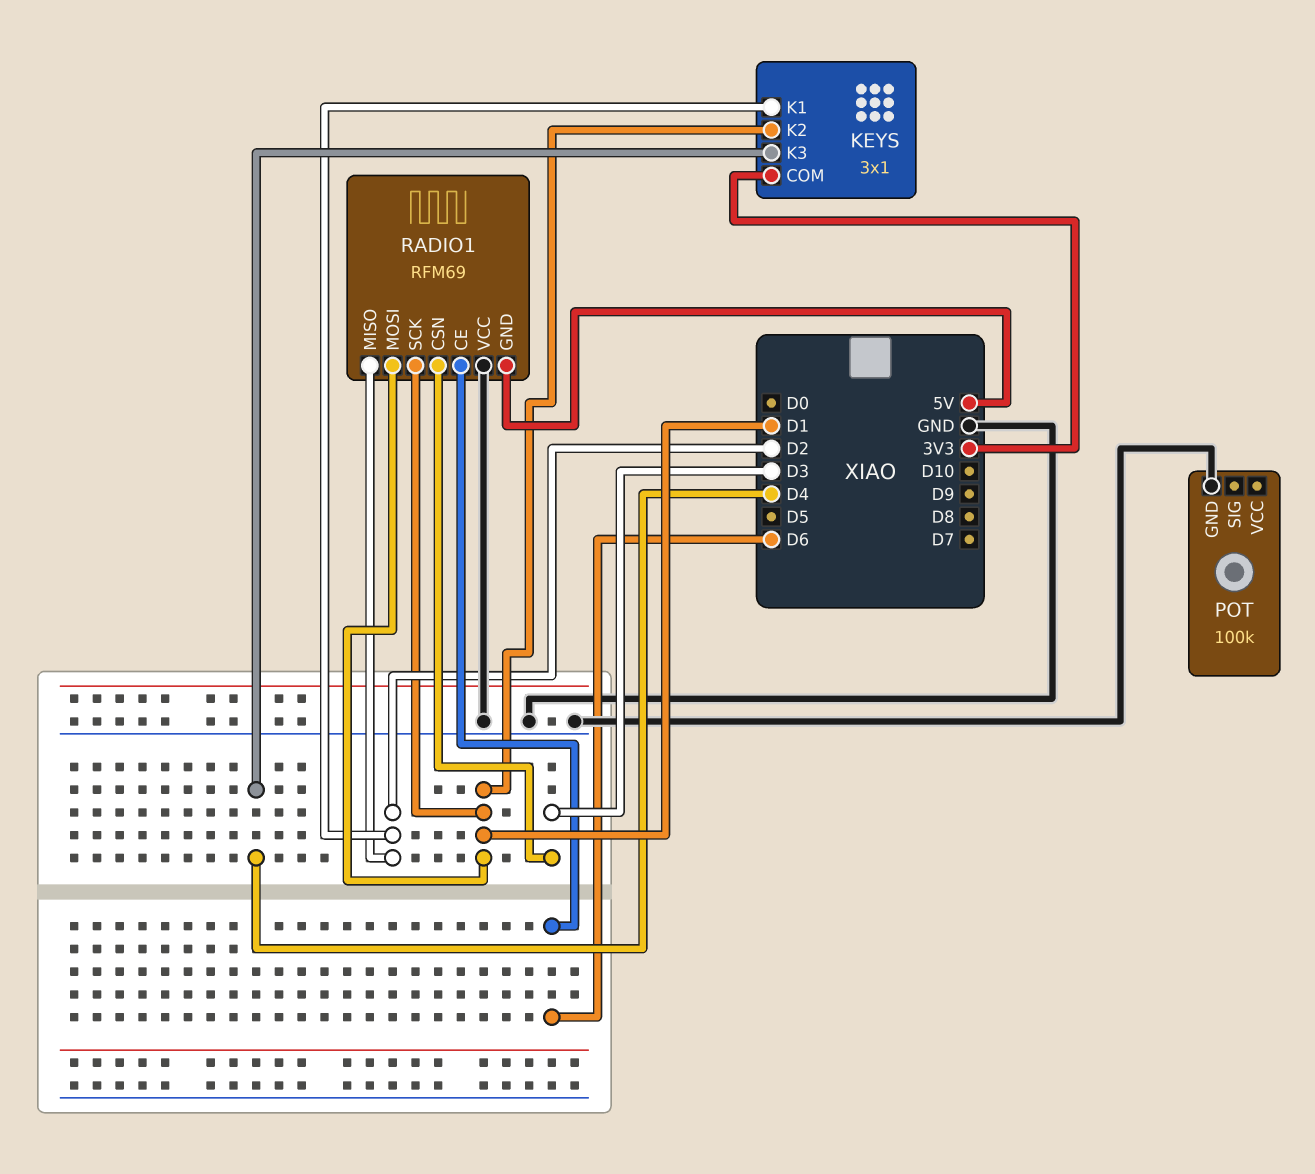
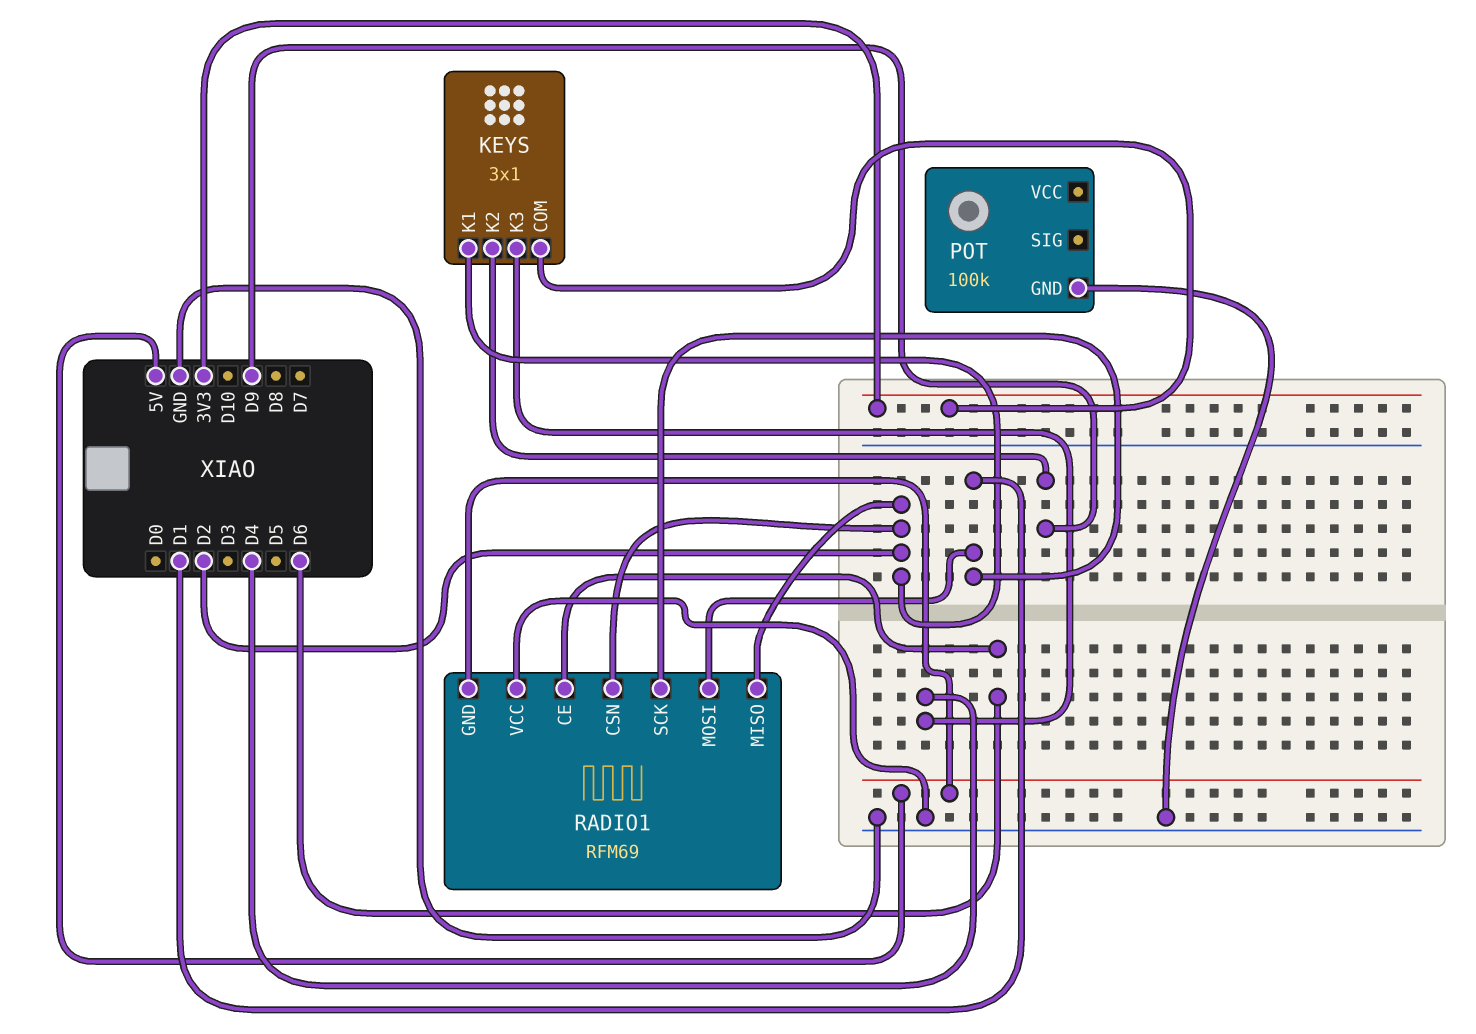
KEYS pin K2: D1 -> D9
RADIO1 pin CSN: D3 -> D2

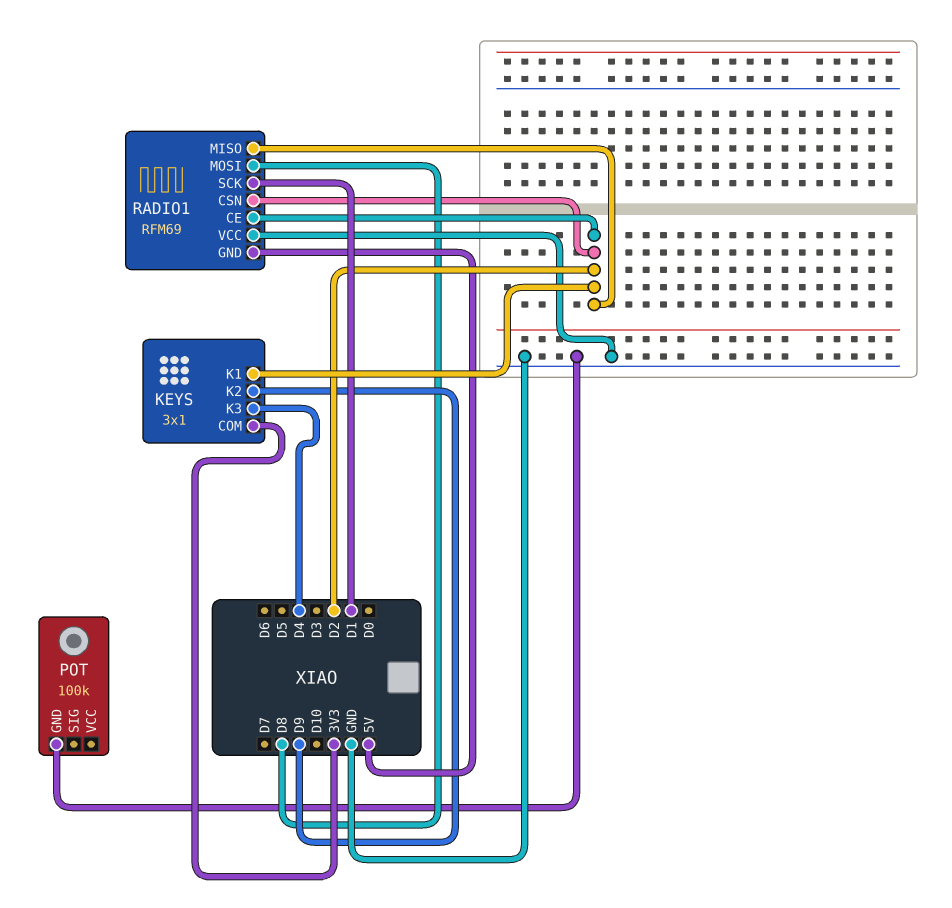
RADIO1 pin CE: D6 -> D2
RADIO1 pin MOSI: D1 -> D8

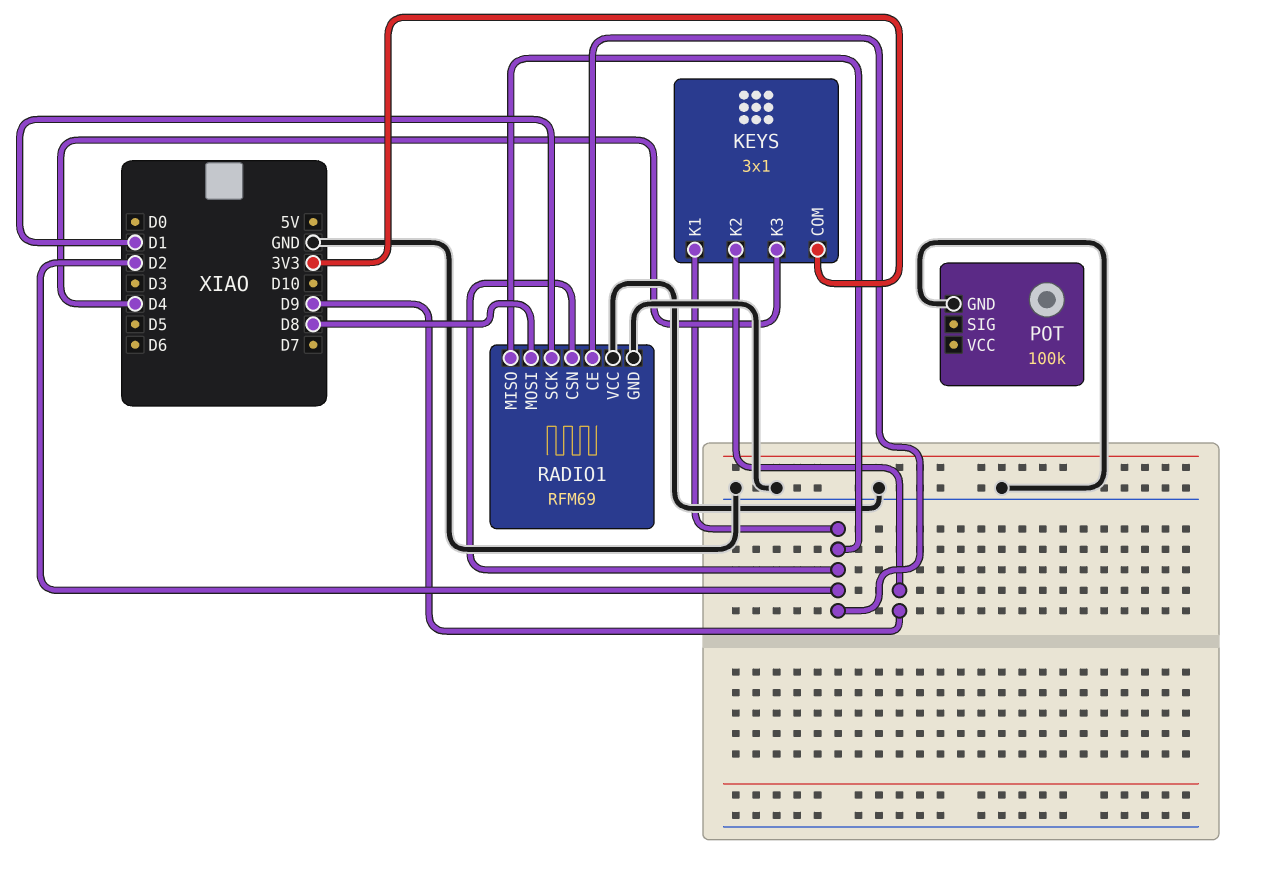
RADIO1 pin GND: 5V -> GND

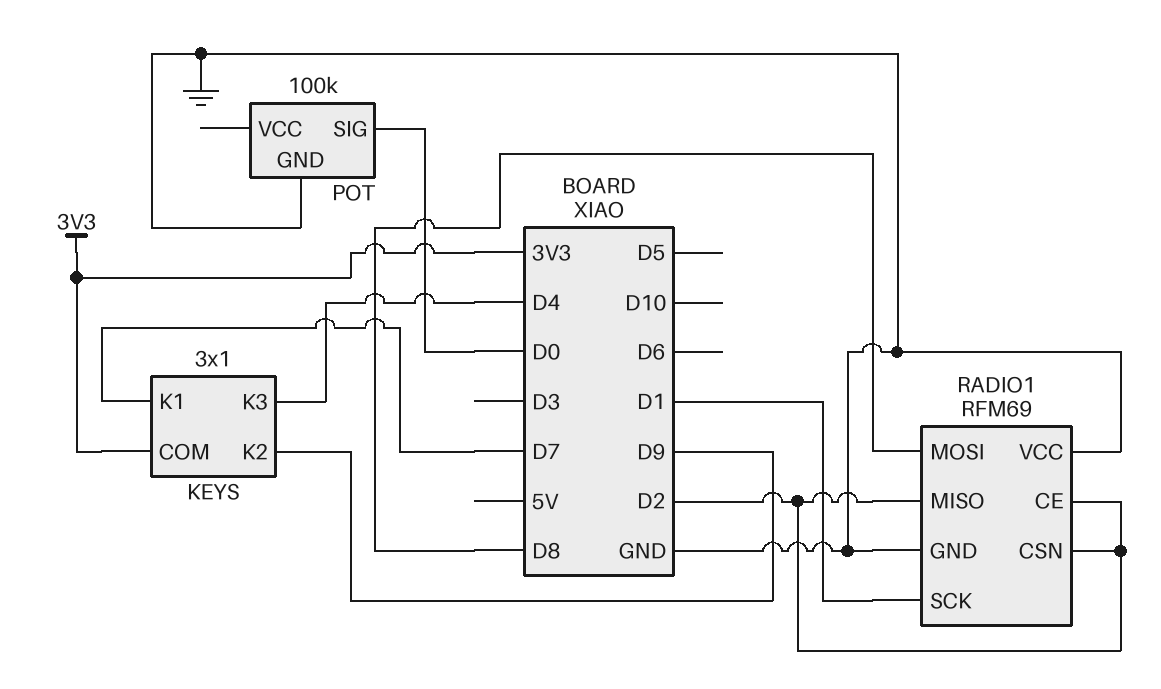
KEYS pin K1: D2 -> D7
POT pin SIG: none -> D0

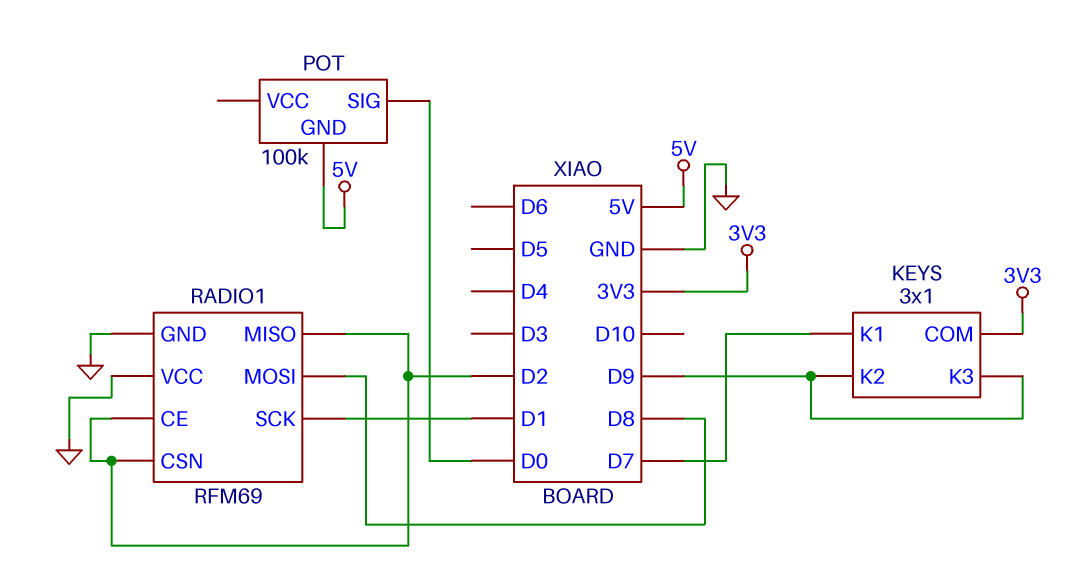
KEYS pin K3: D4 -> D9
POT pin GND: GND -> 5V

